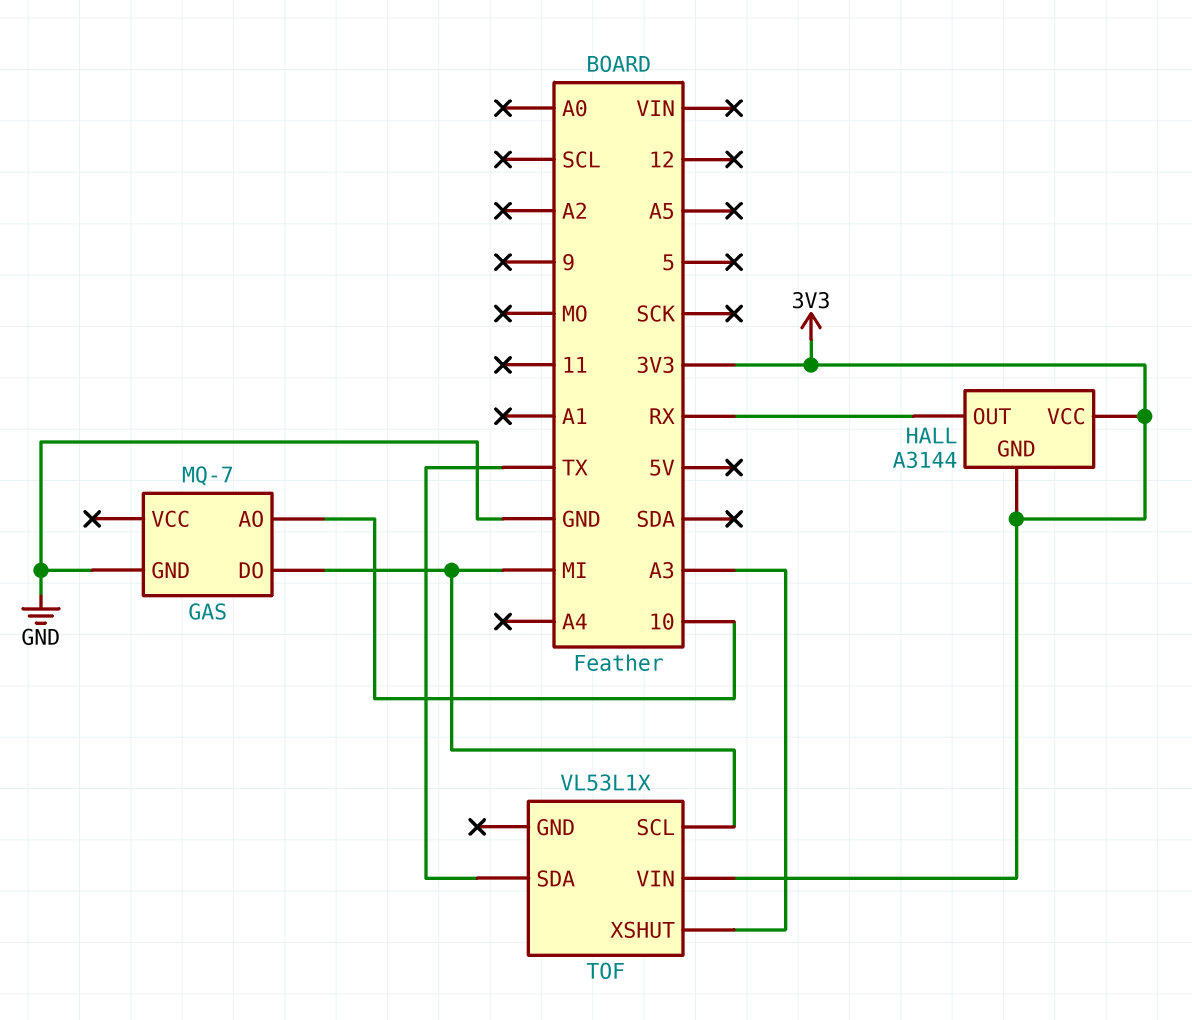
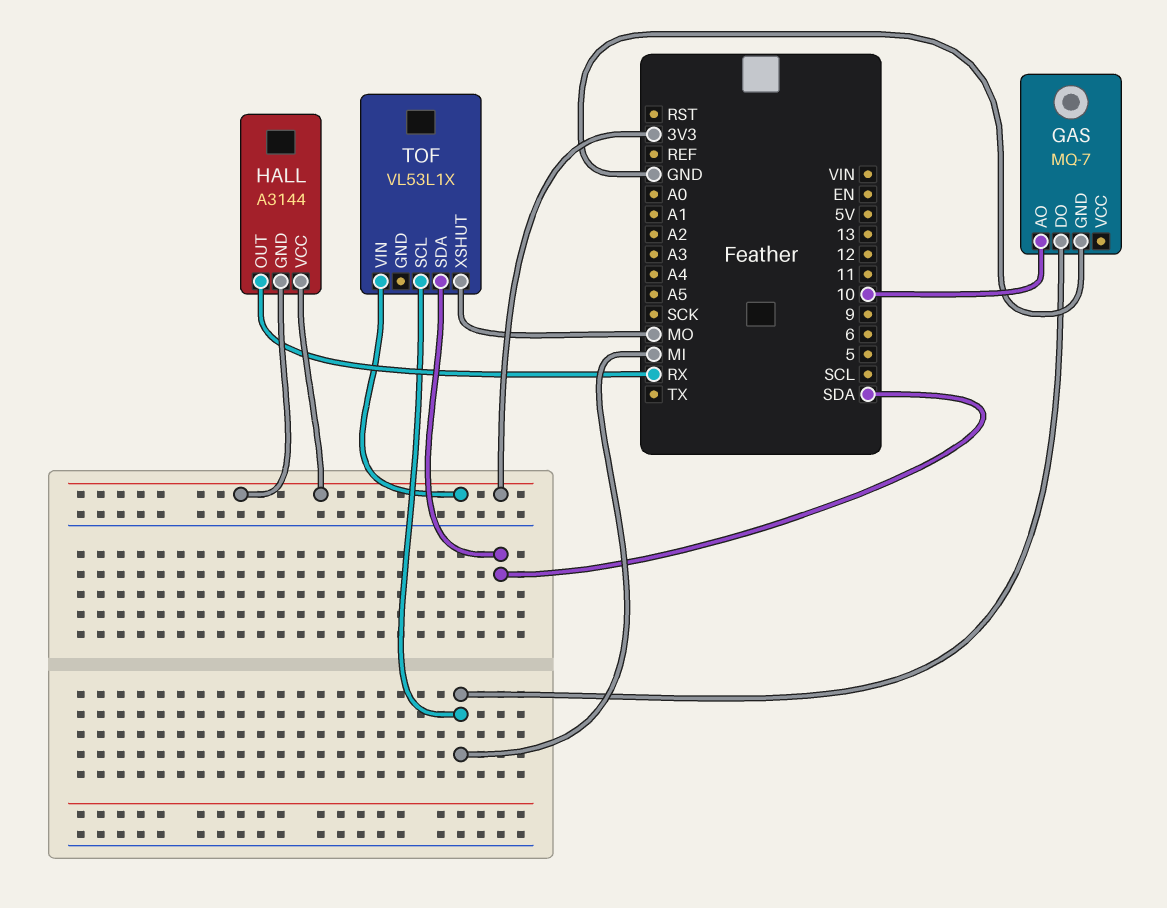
TOF pin SDA: TX -> SDA
TOF pin XSHUT: A3 -> MO

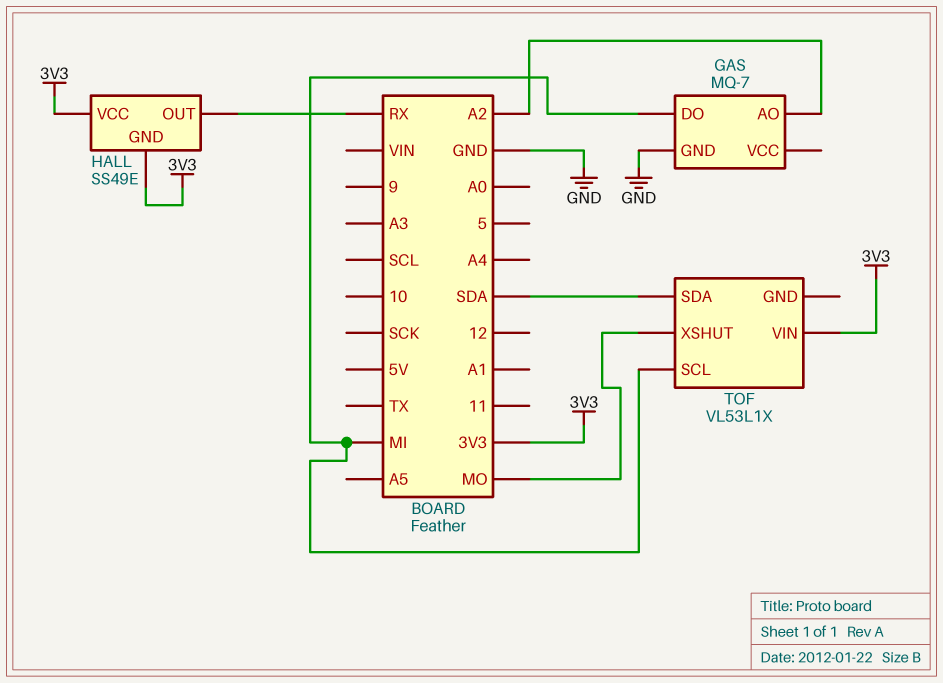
GAS pin AO: 10 -> A2
HALL: A3144 -> SS49E

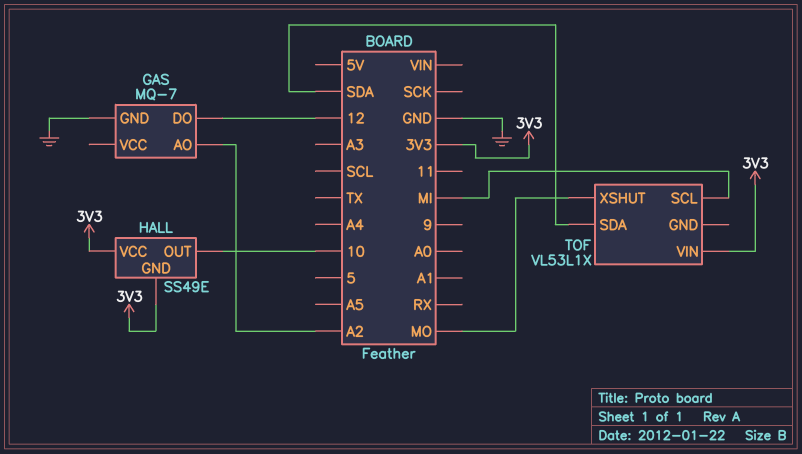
GAS pin DO: MI -> 12
HALL pin OUT: RX -> 10

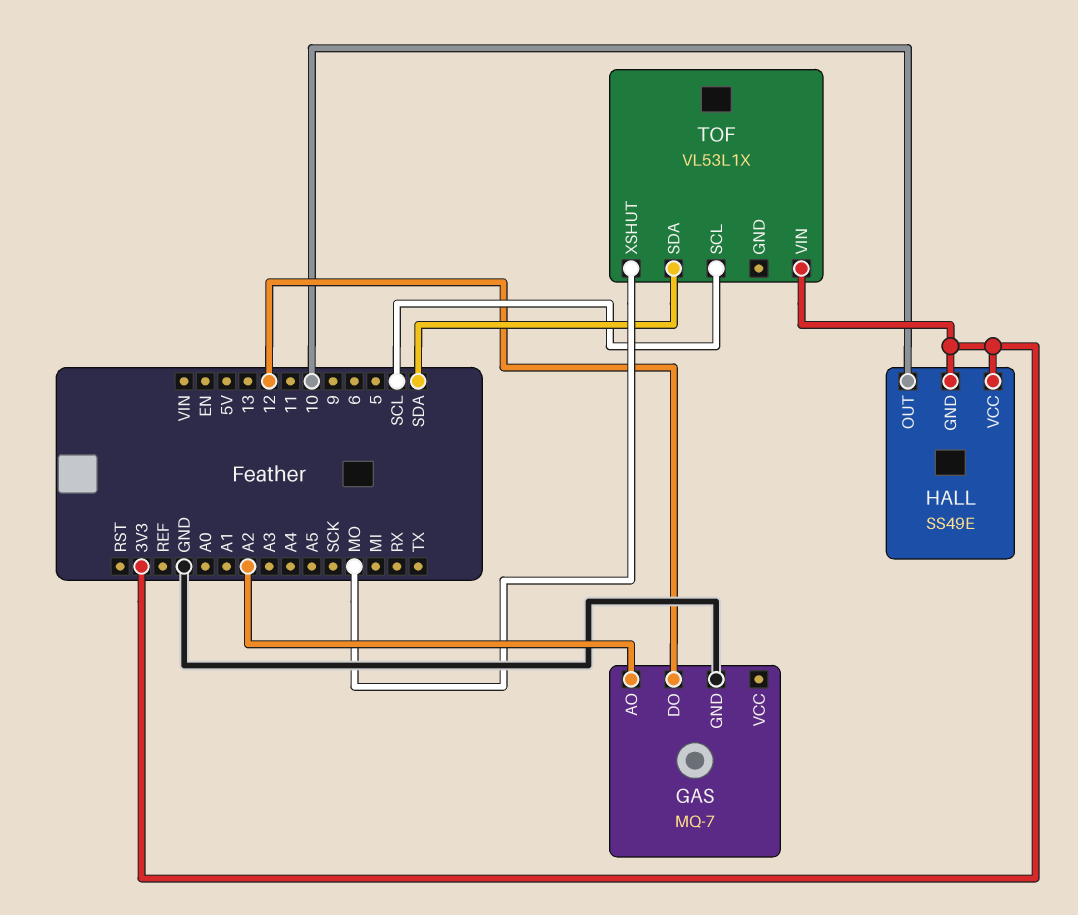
TOF pin SCL: MI -> SCL

